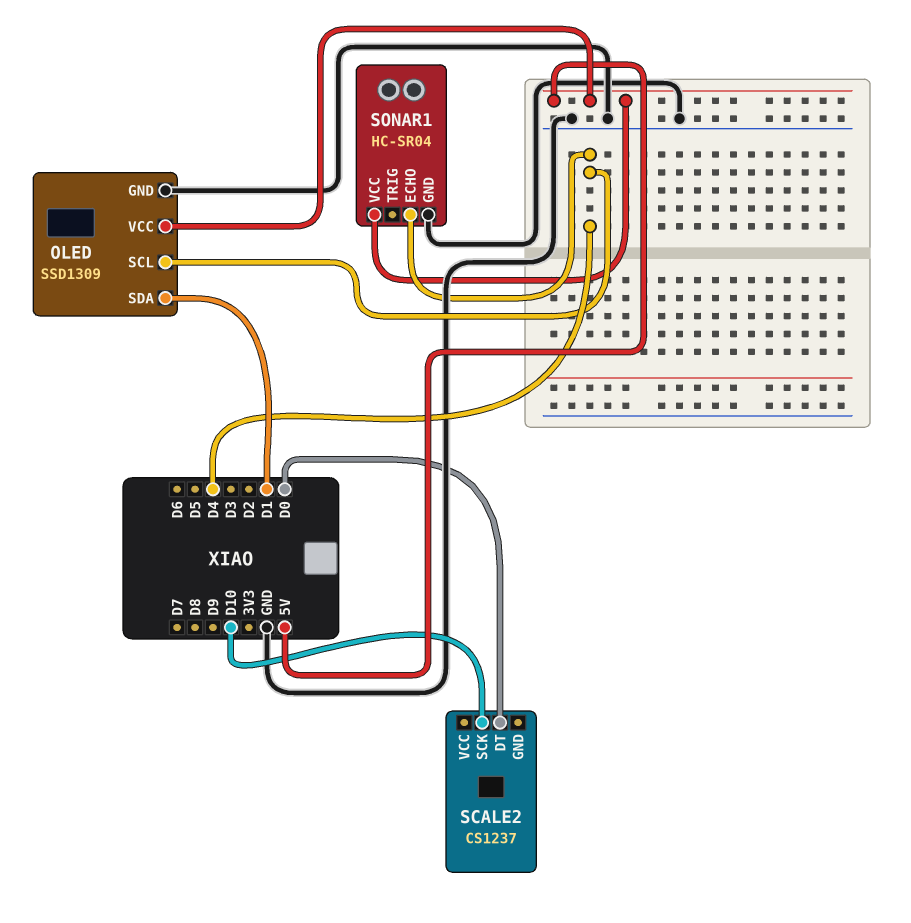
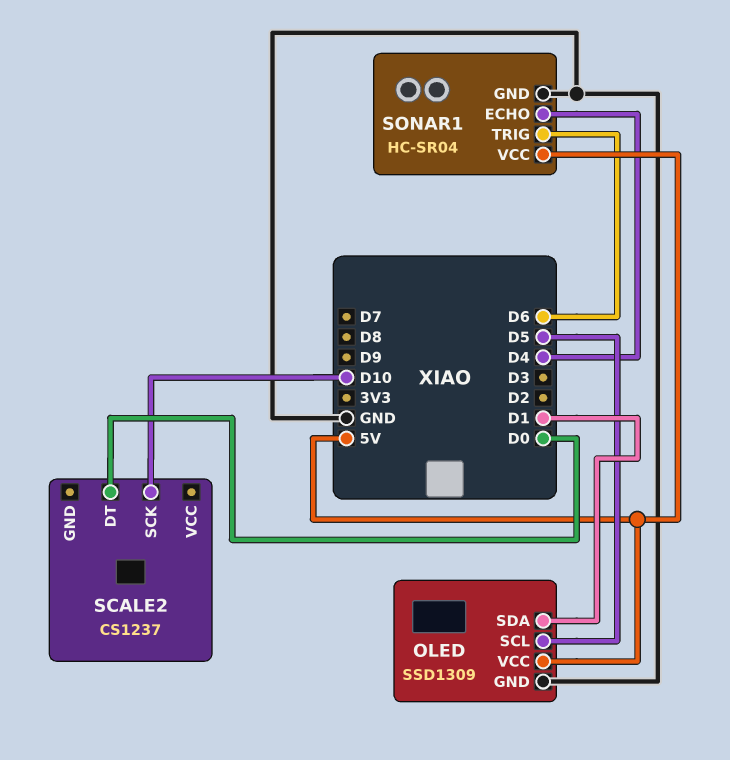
OLED pin SCL: D4 -> D5
SONAR1 pin TRIG: none -> D6

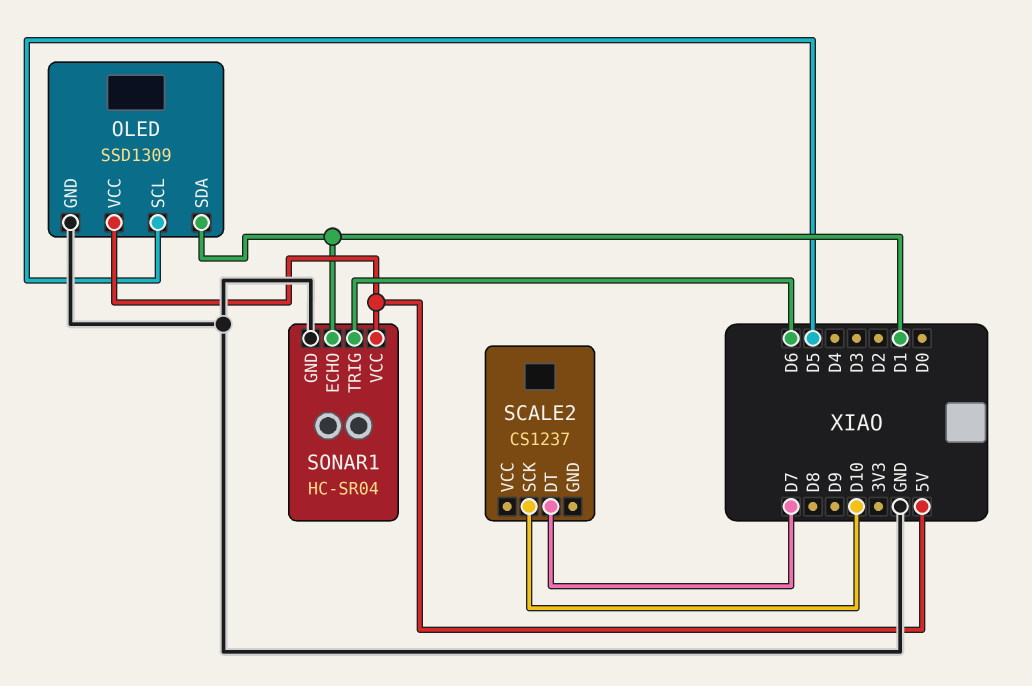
SCALE2 pin DT: D0 -> D7
SONAR1 pin ECHO: D4 -> D1

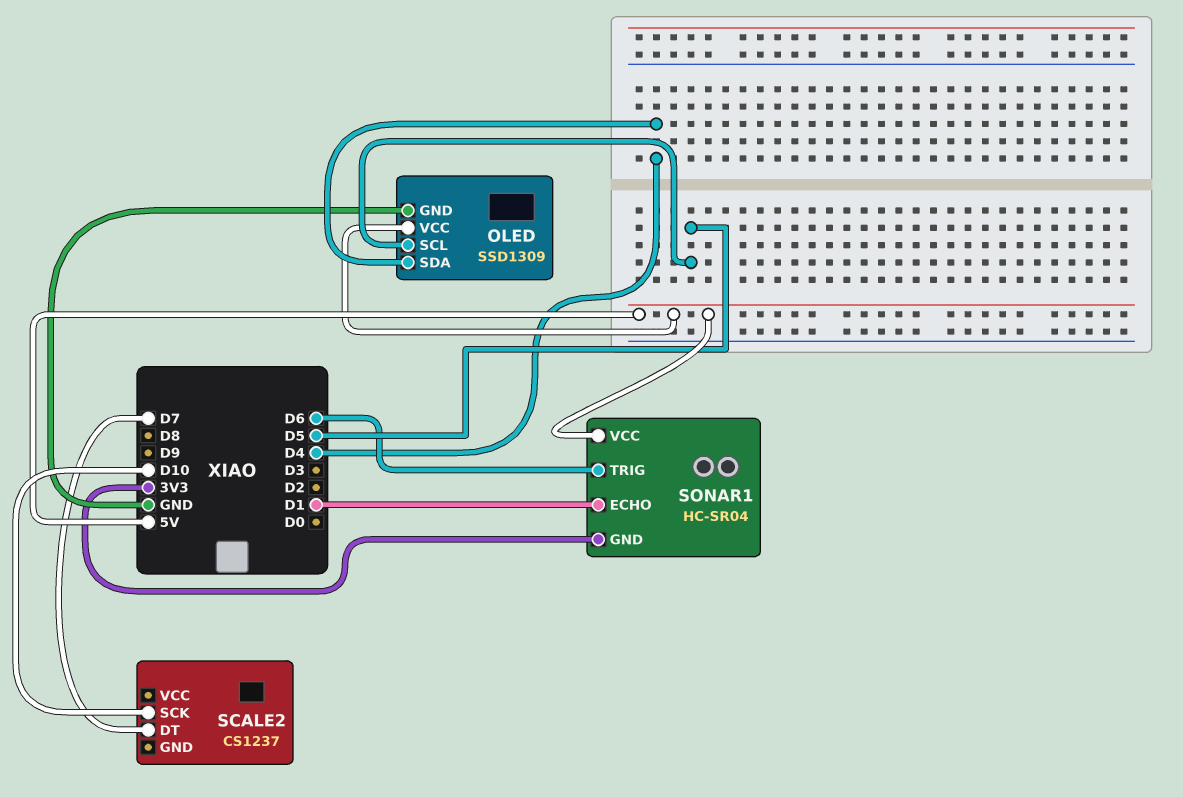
OLED pin SDA: D1 -> D4
SONAR1 pin GND: GND -> 3V3

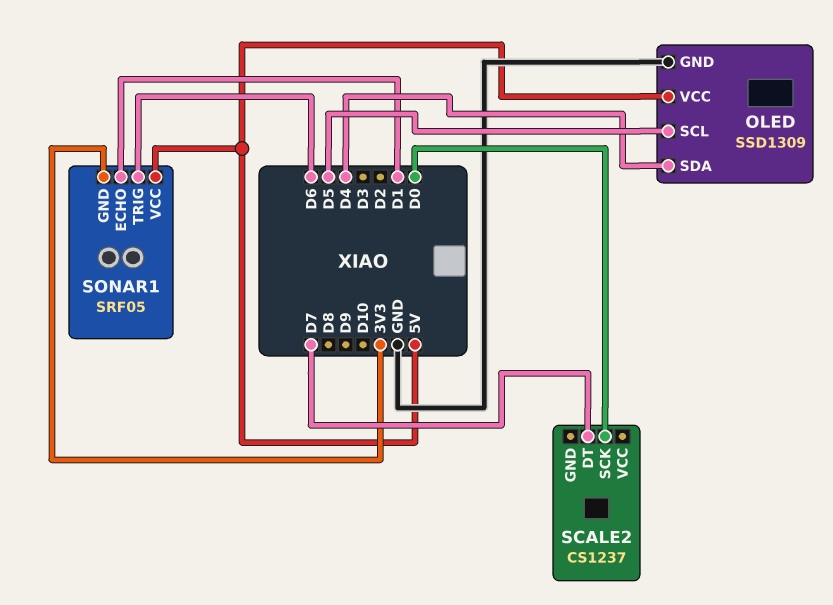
SCALE2 pin SCK: D10 -> D0
SONAR1: HC-SR04 -> SRF05

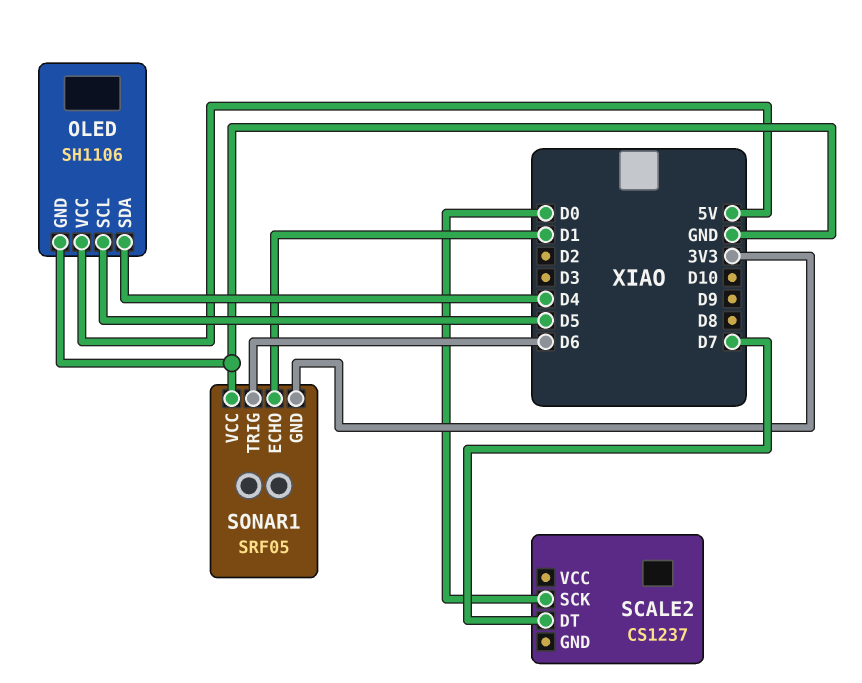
OLED: SSD1309 -> SH1106
SONAR1 pin VCC: 5V -> GND

